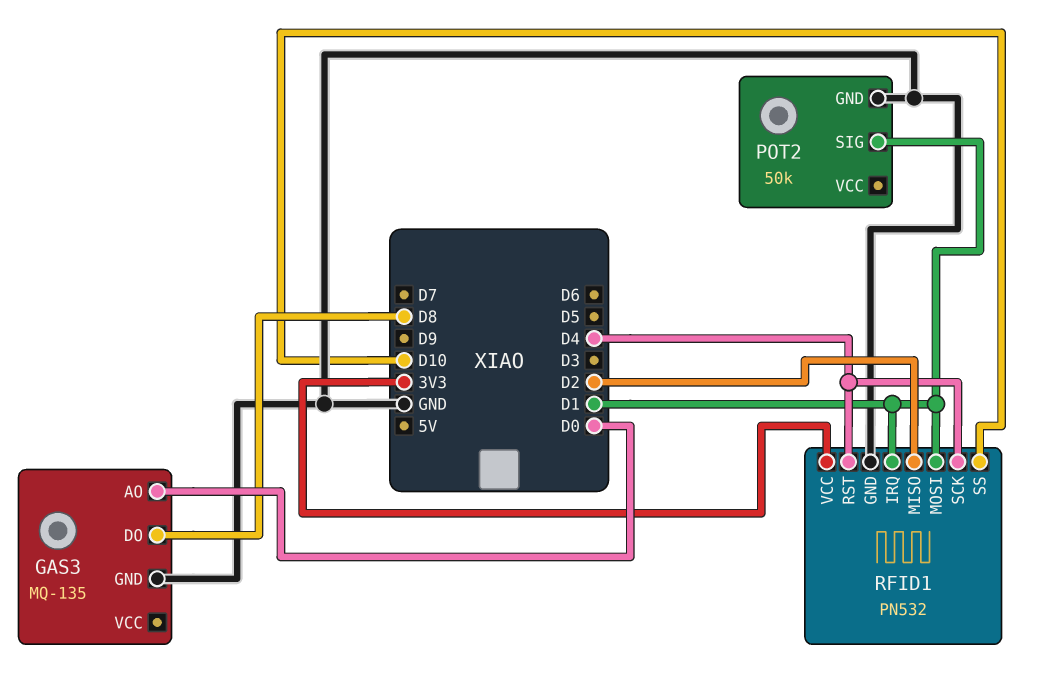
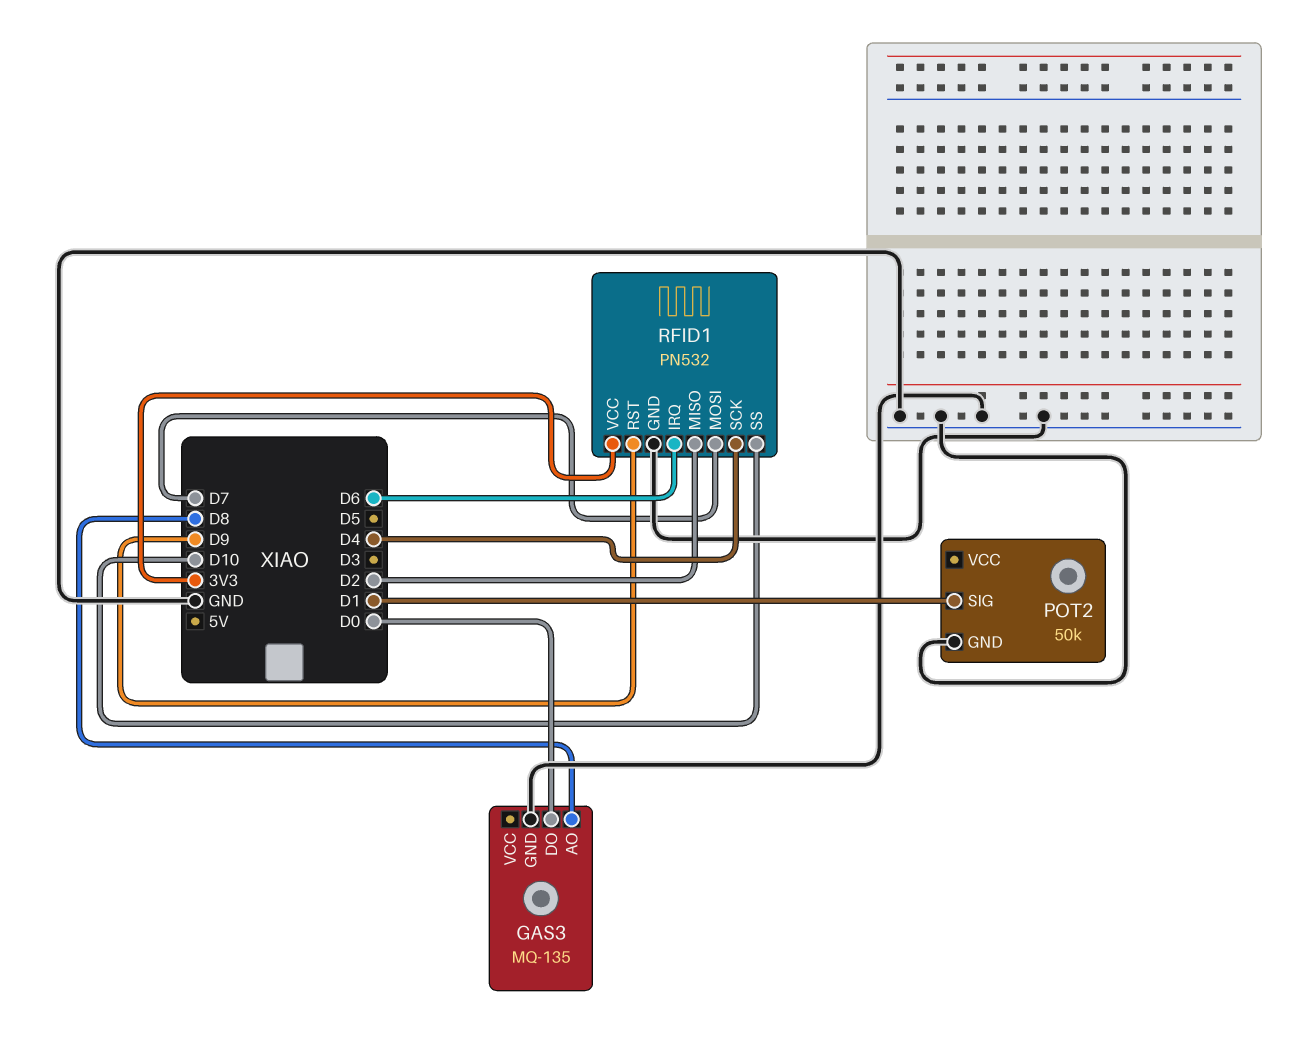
GAS3 pin AO: D0 -> D8
GAS3 pin DO: D8 -> D0
RFID1 pin IRQ: D1 -> D6
RFID1 pin MOSI: D1 -> D7
RFID1 pin RST: D4 -> D9

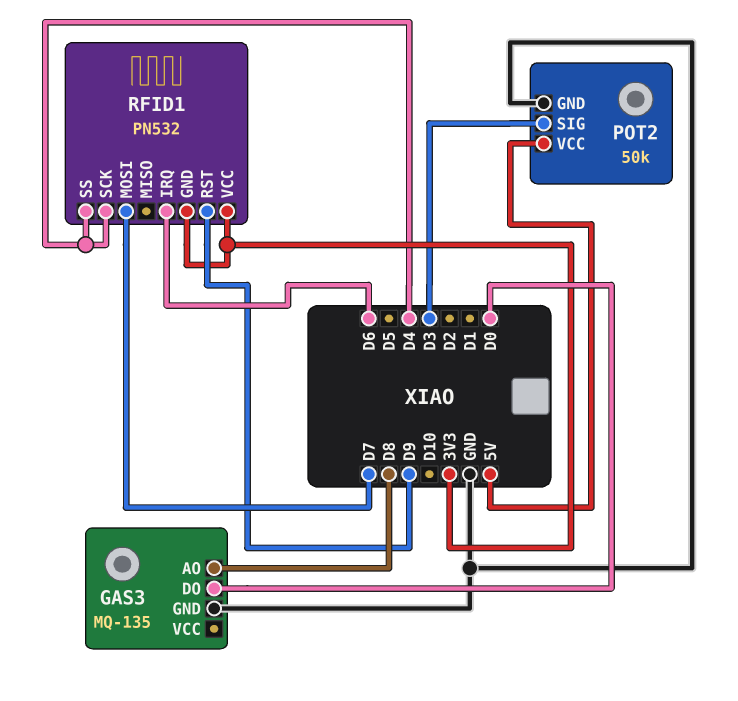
POT2 pin SIG: D1 -> D3
POT2 pin VCC: none -> 5V
RFID1 pin GND: GND -> 3V3
RFID1 pin MISO: D2 -> none
RFID1 pin SS: D10 -> D4

